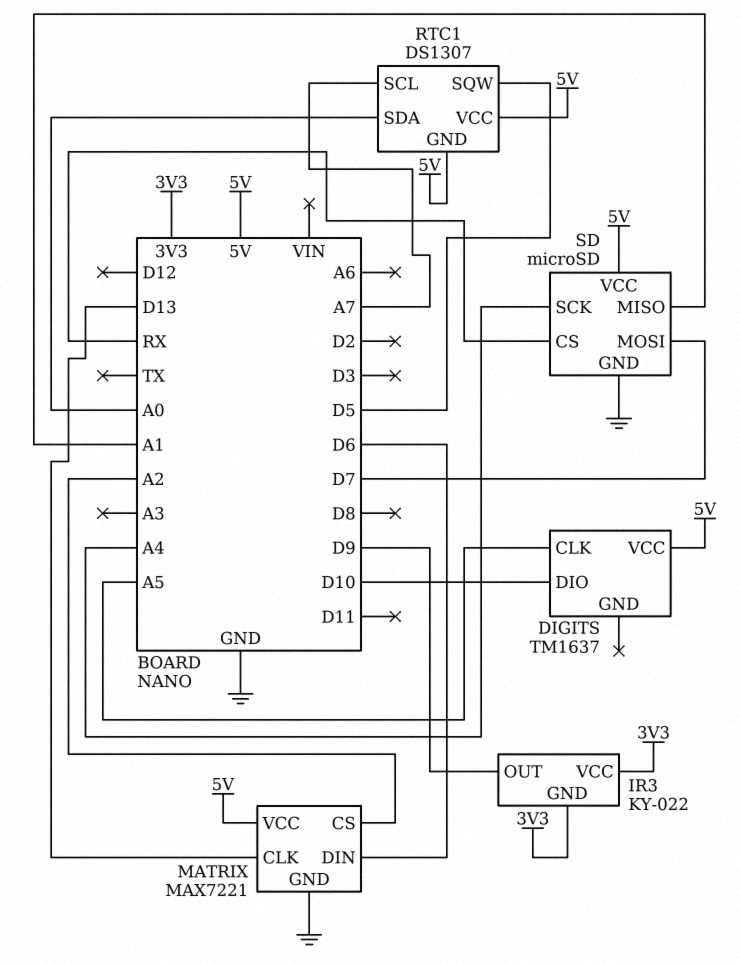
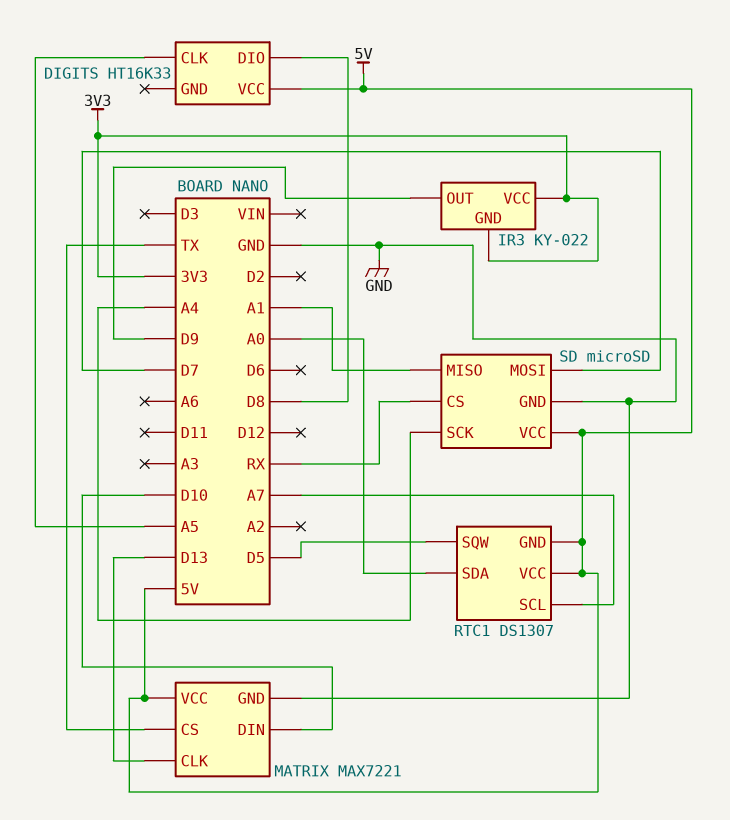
DIGITS: TM1637 -> HT16K33
DIGITS pin DIO: D10 -> D8
MATRIX pin CS: A2 -> TX
MATRIX pin DIN: D6 -> D10

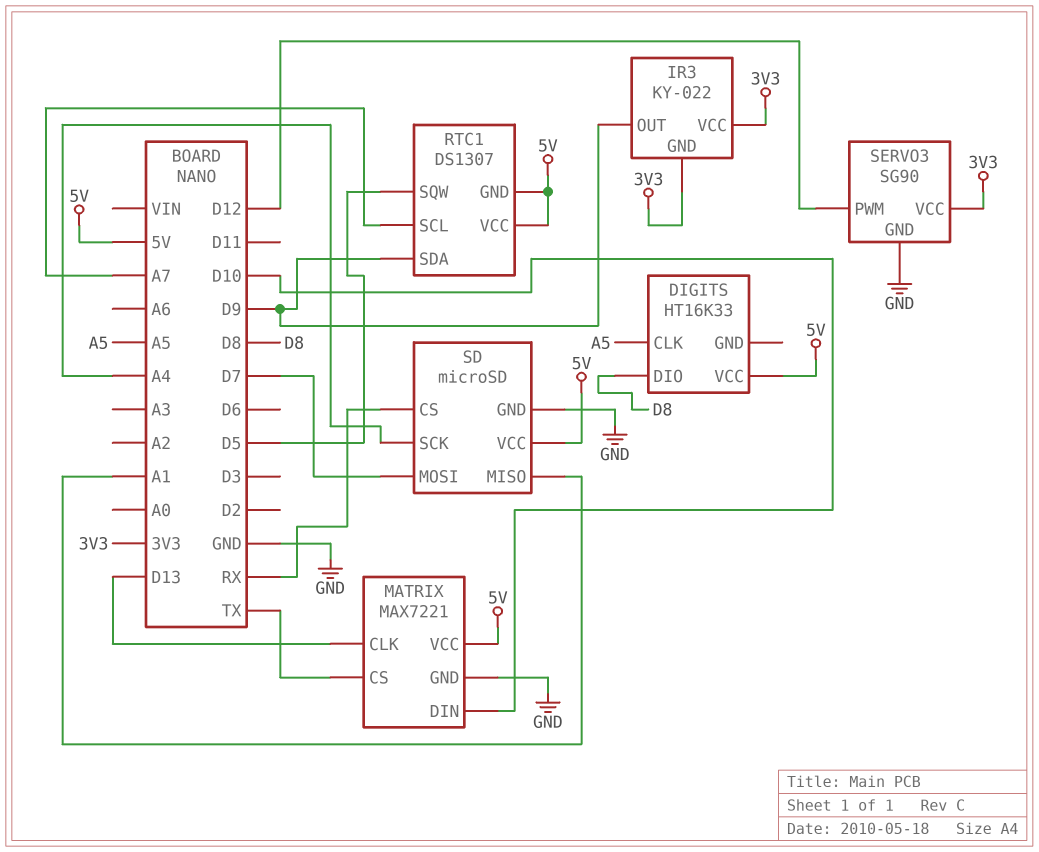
RTC1 pin SDA: A0 -> D9
SERVO3: none -> SG90
SERVO3 pin GND: none -> GND
SERVO3 pin PWM: none -> D12
SERVO3 pin VCC: none -> 3V3

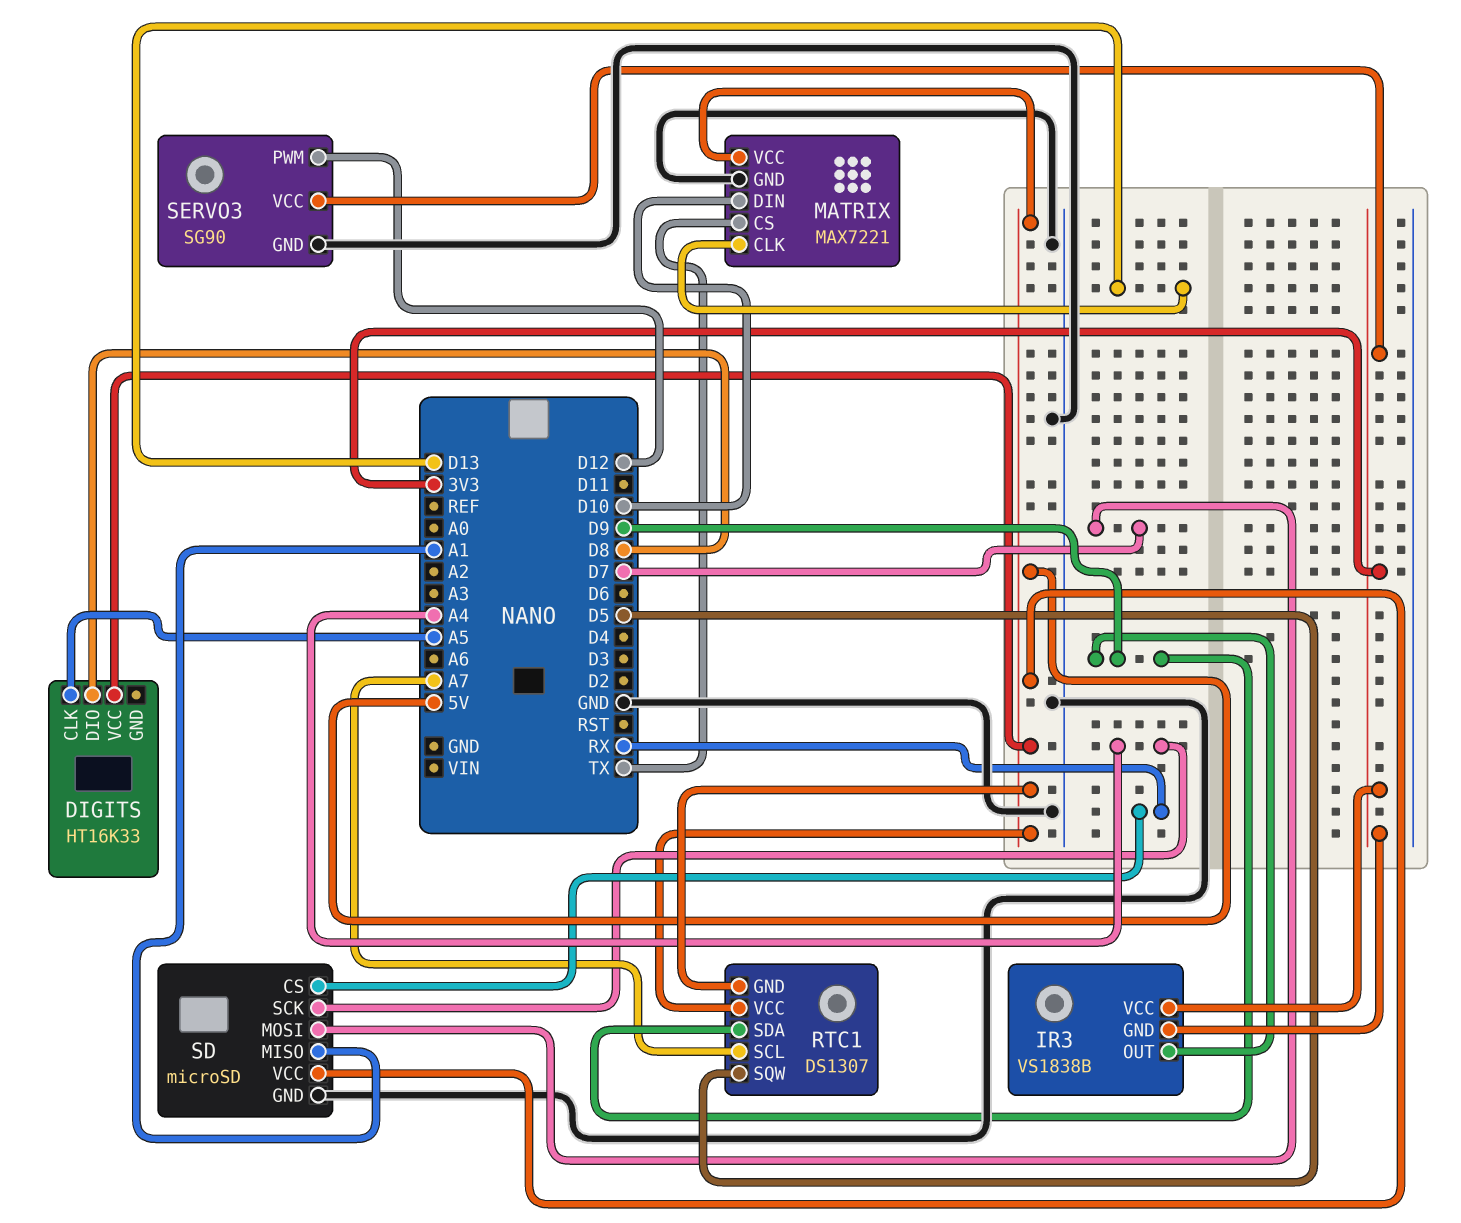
IR3: KY-022 -> VS1838B

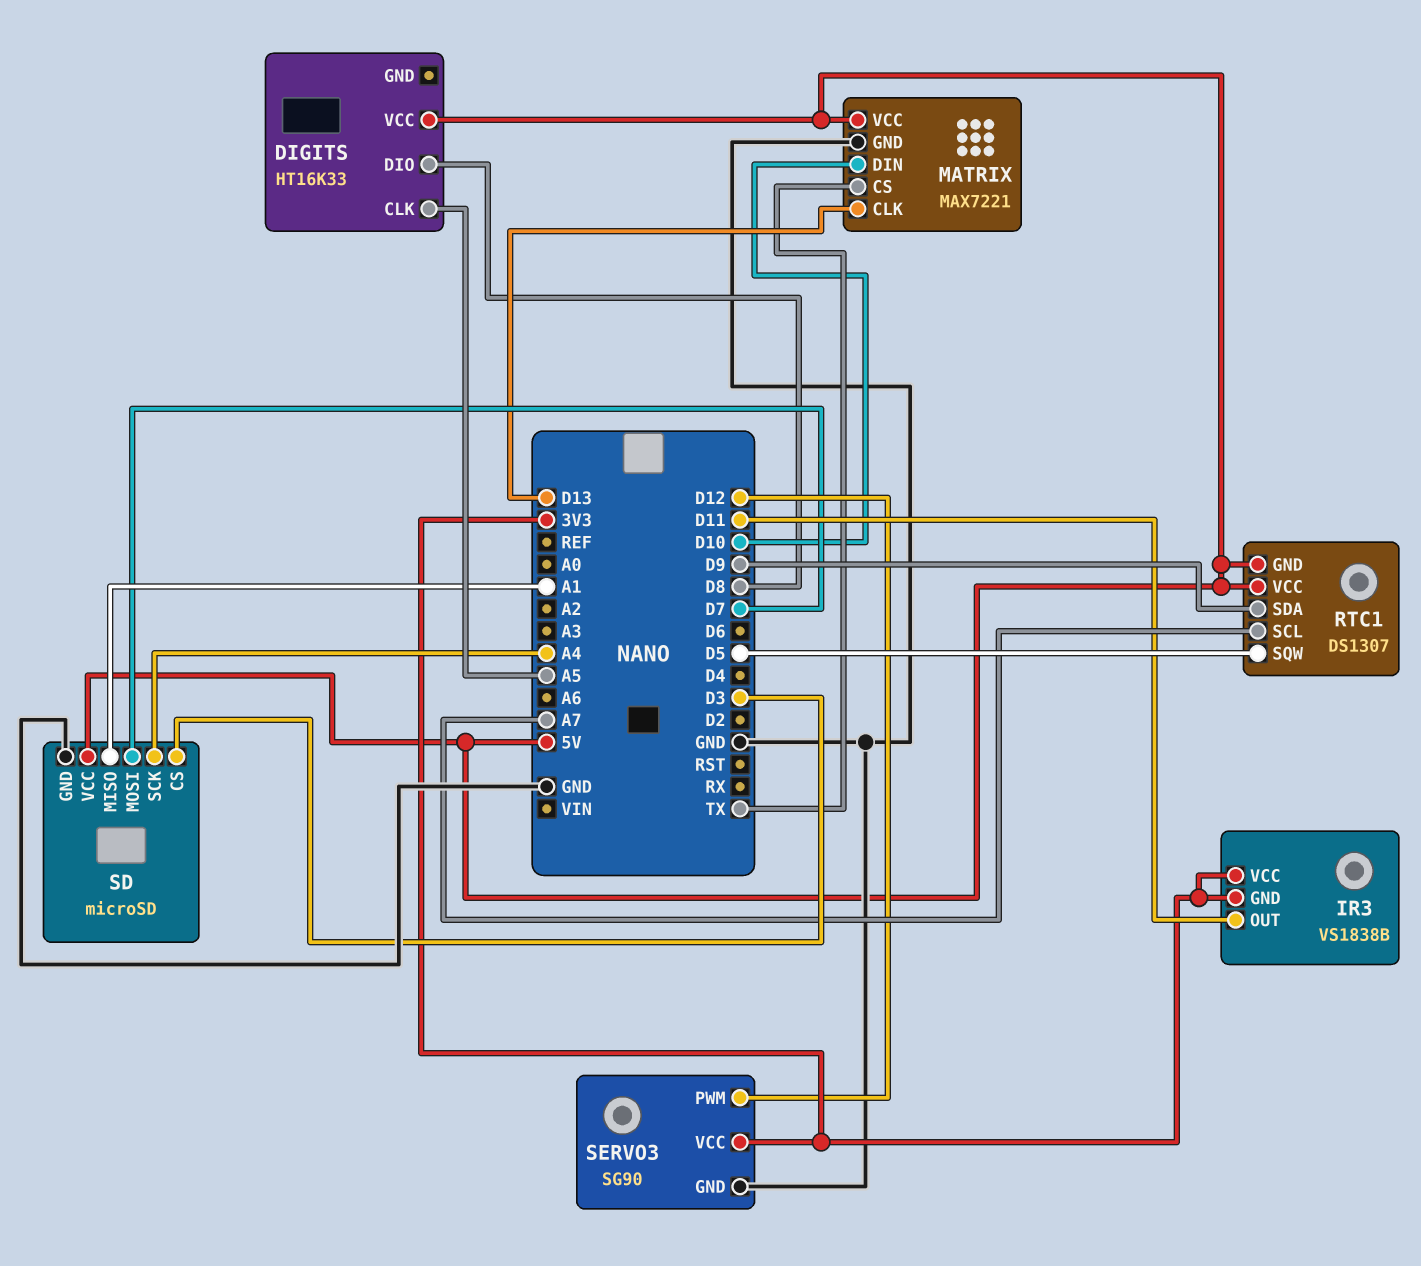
IR3 pin OUT: D9 -> D11
SD pin CS: RX -> D3

